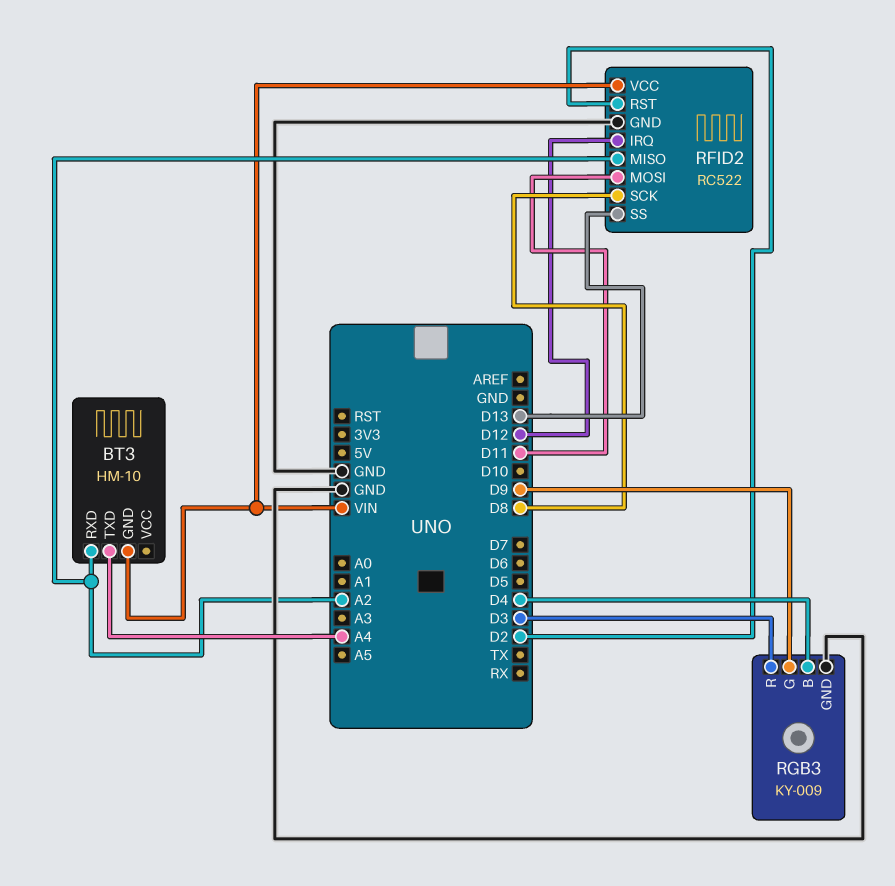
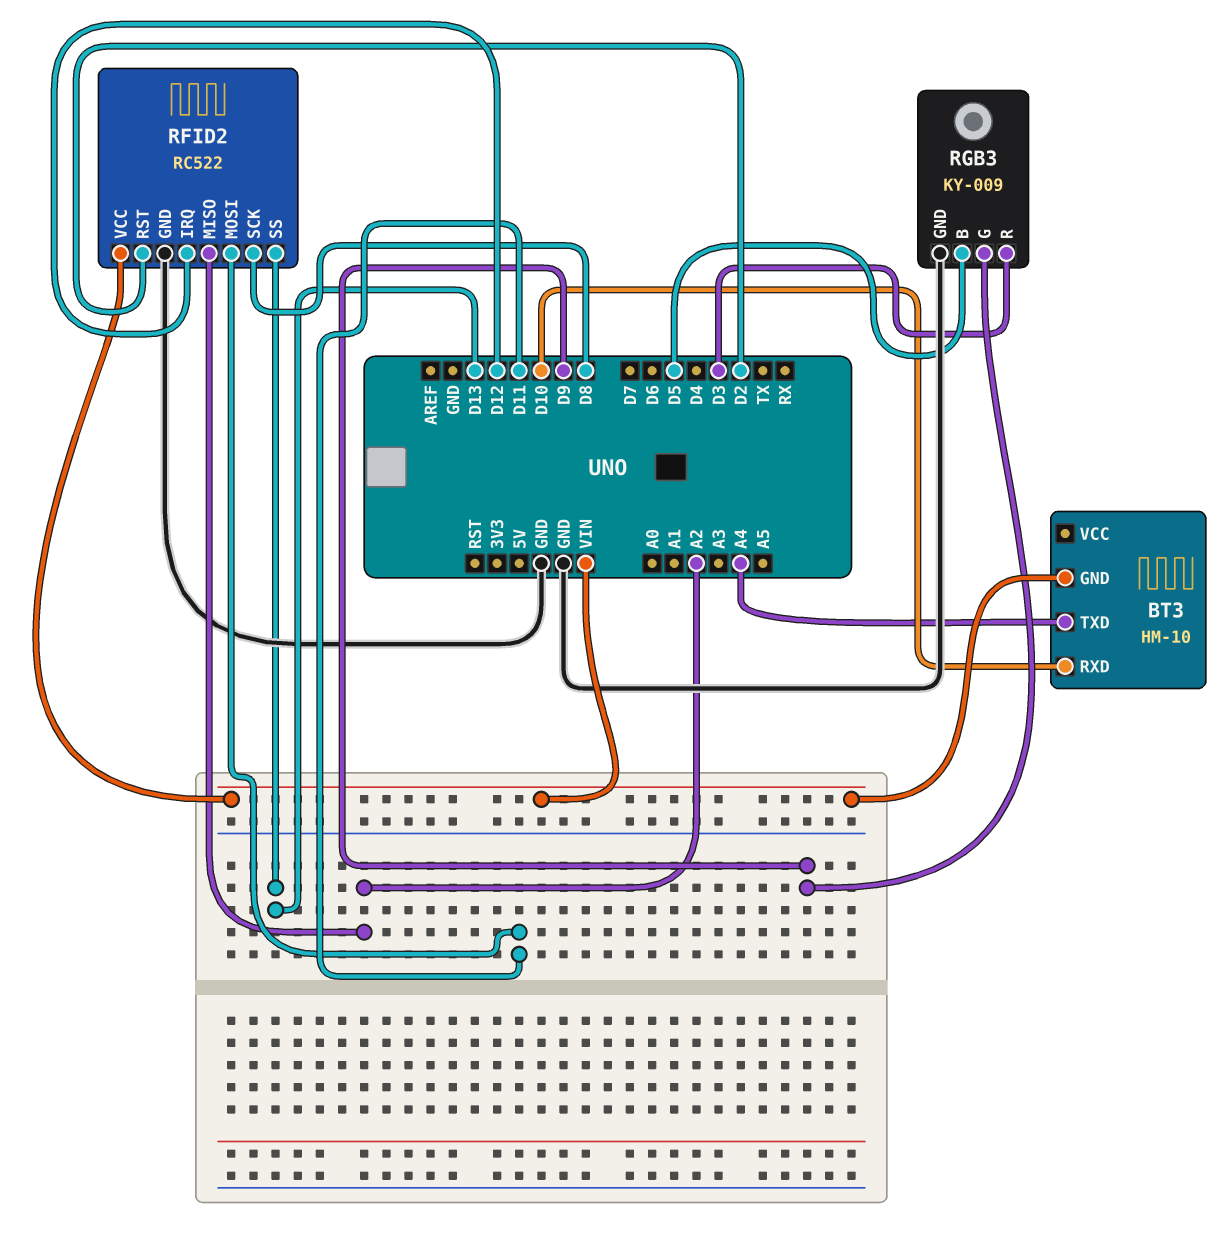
BT3 pin RXD: A2 -> D10
RGB3 pin B: D4 -> D5

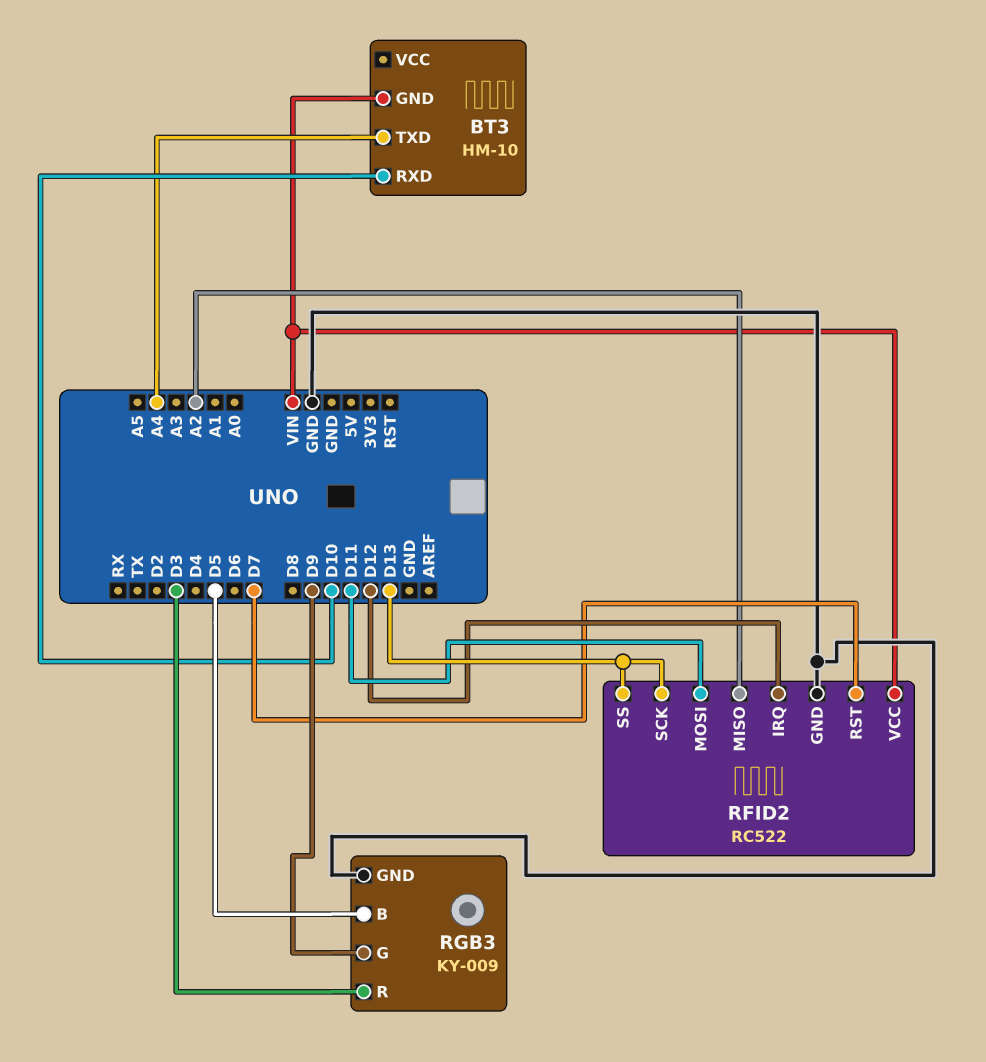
RFID2 pin RST: D2 -> D7
RFID2 pin SCK: D8 -> D13

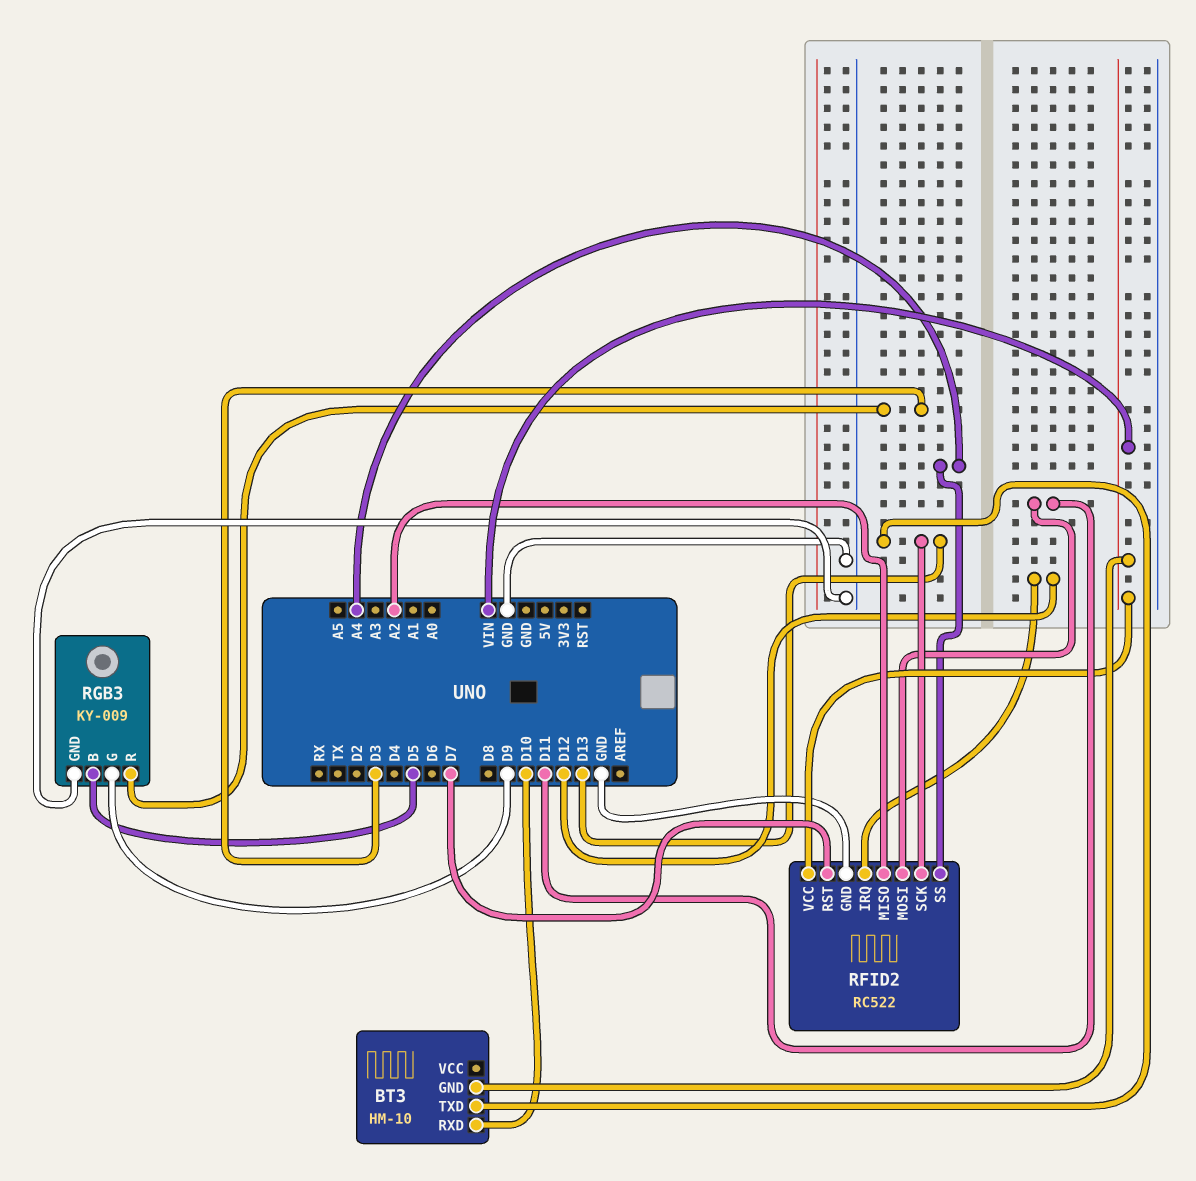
BT3 pin TXD: A4 -> D13
RFID2 pin SS: D13 -> A4

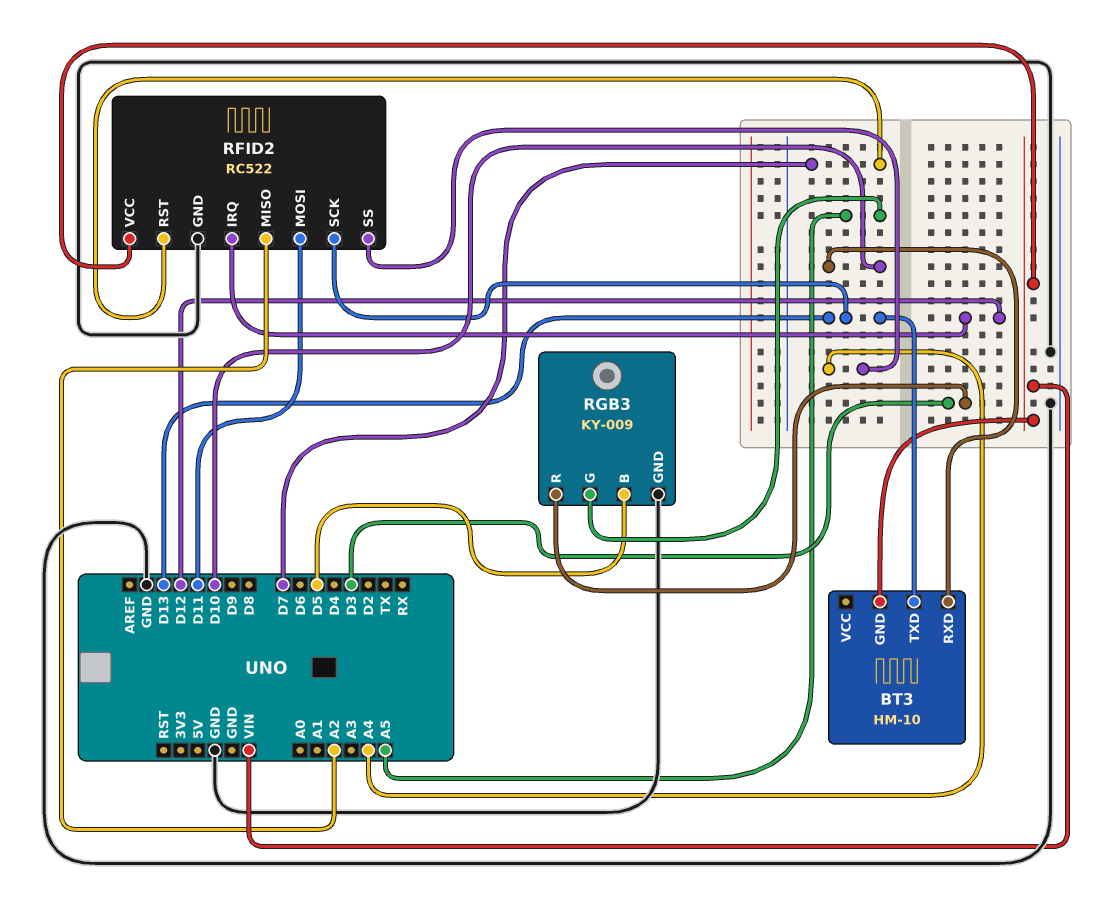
RGB3 pin G: D9 -> A5

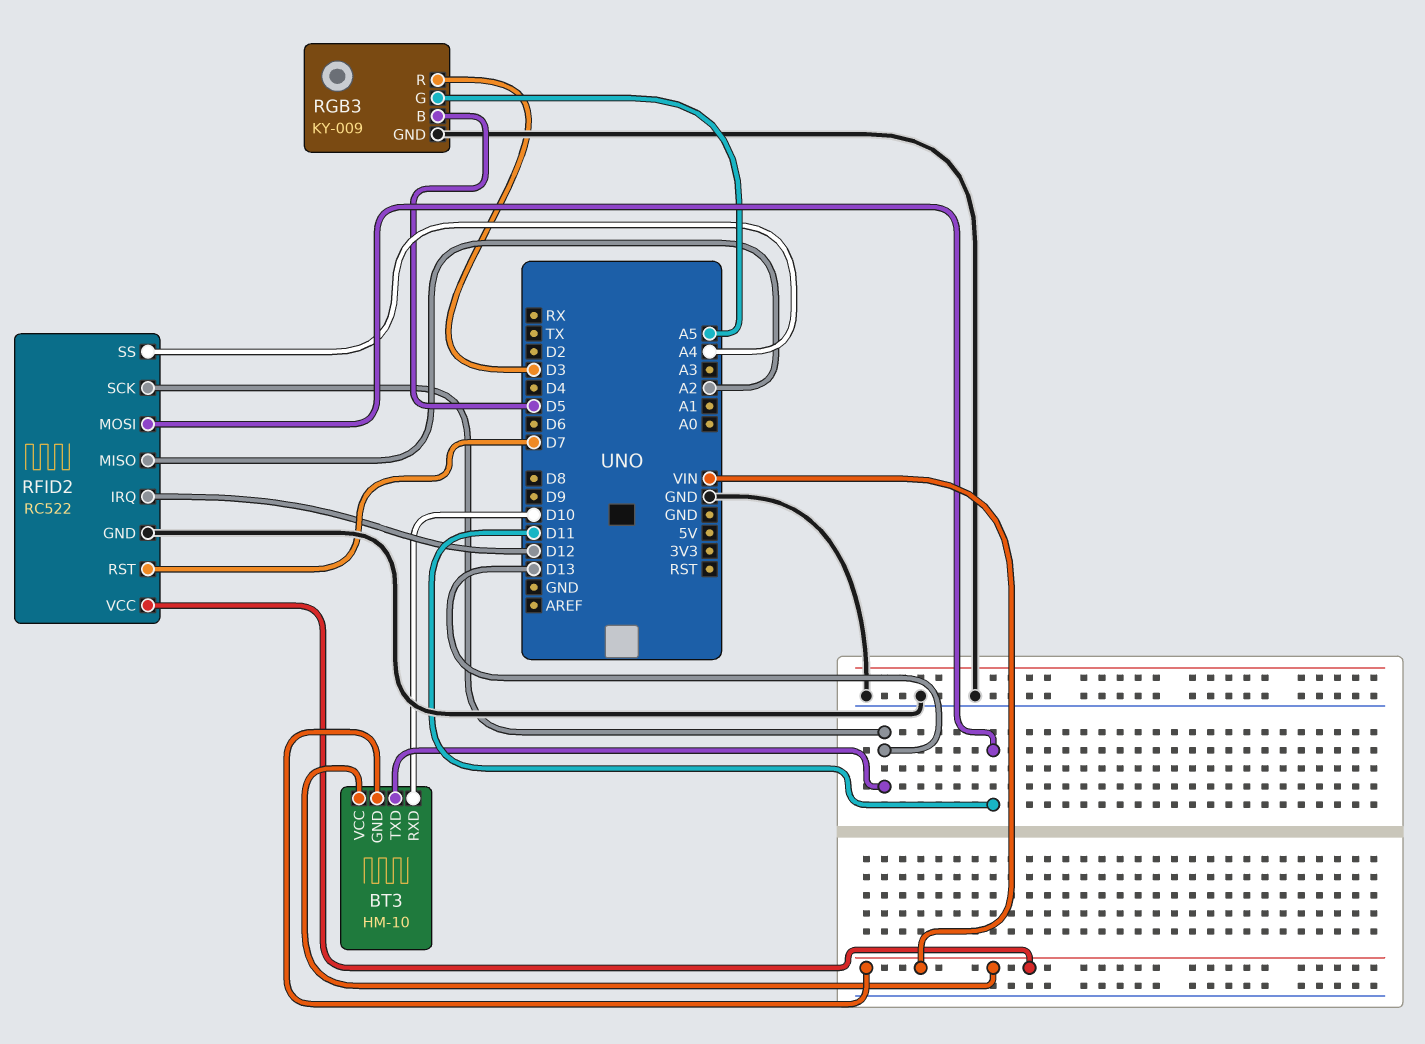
BT3 pin VCC: none -> VIN

